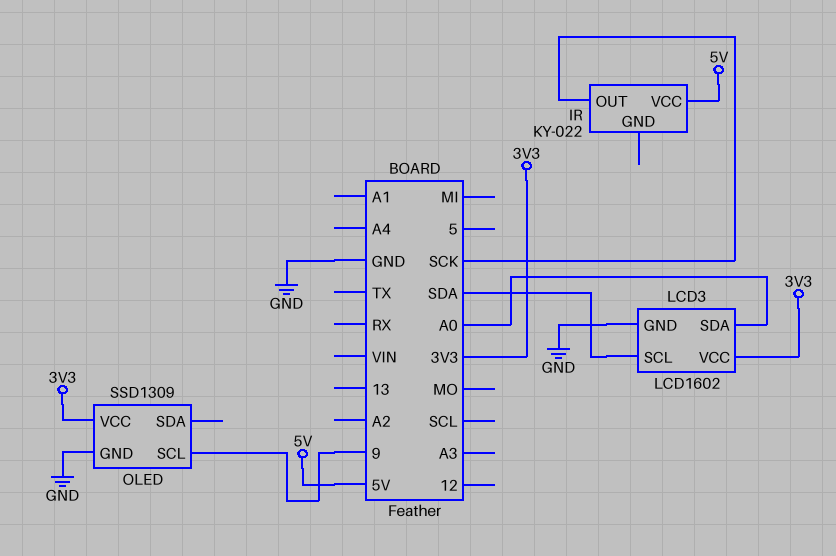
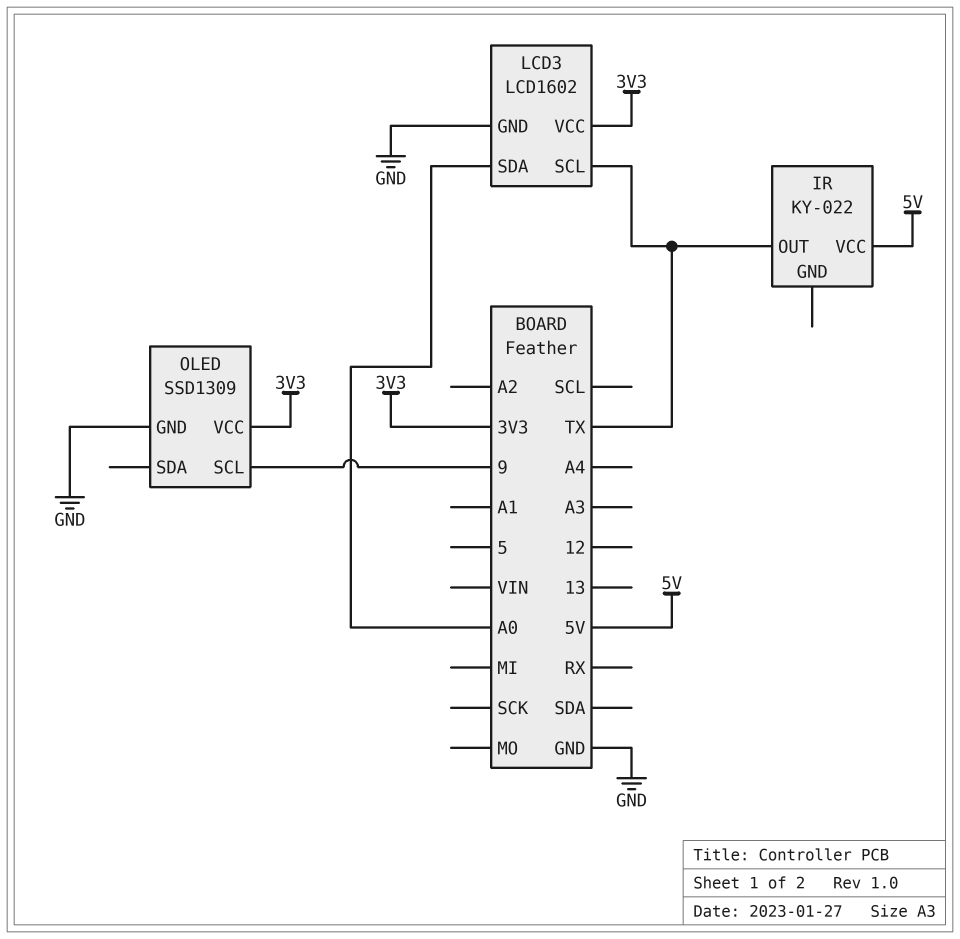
IR pin OUT: SCK -> TX
LCD3 pin SCL: SDA -> TX

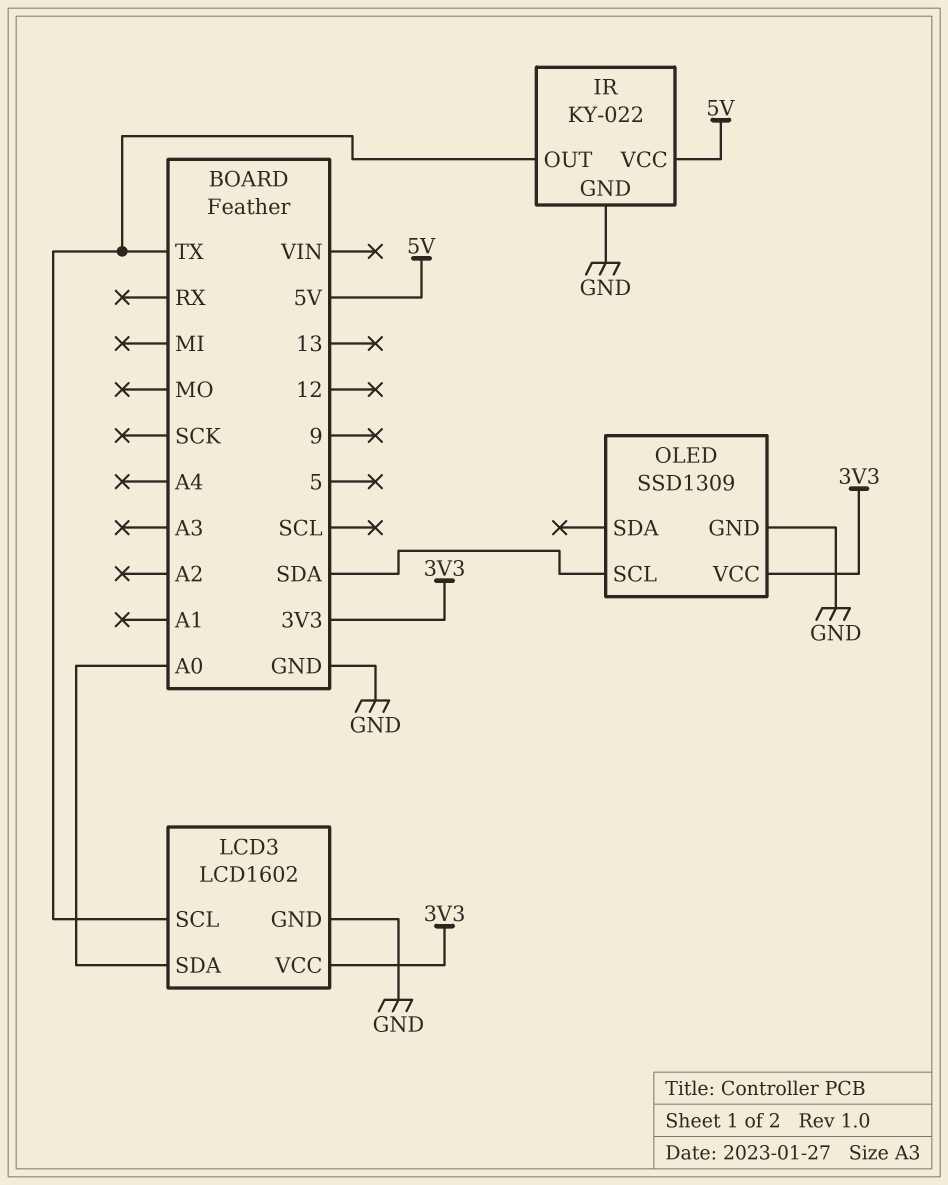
IR pin GND: none -> GND
OLED pin SCL: 9 -> SDA

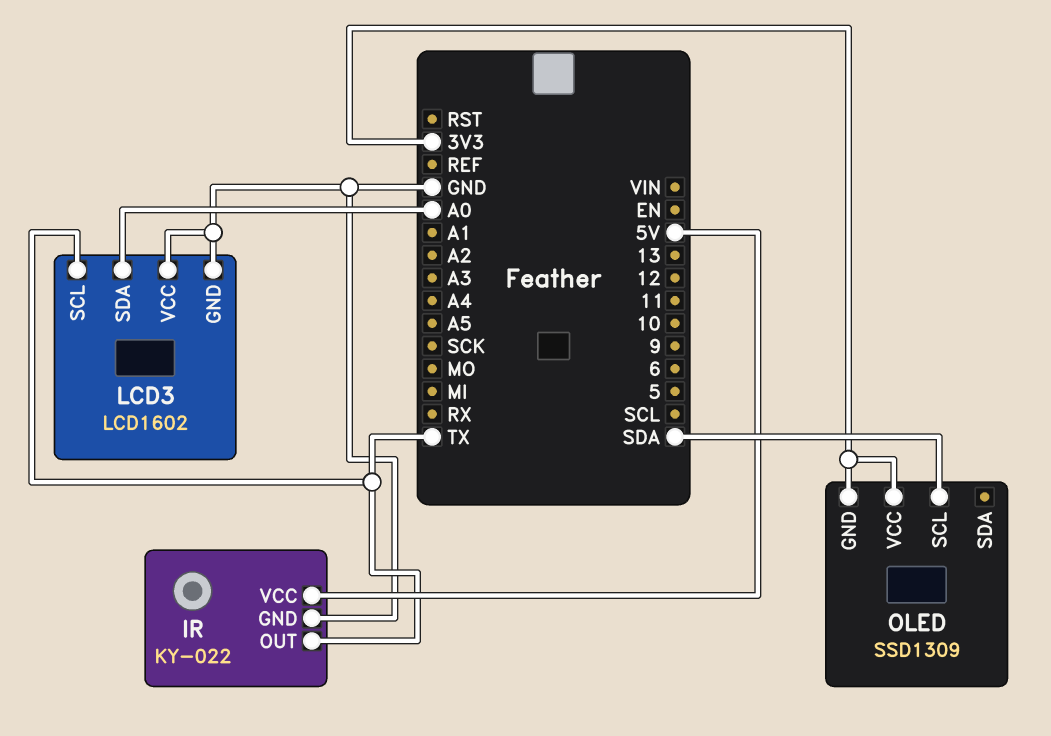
LCD3 pin VCC: 3V3 -> GND
OLED pin GND: GND -> 3V3

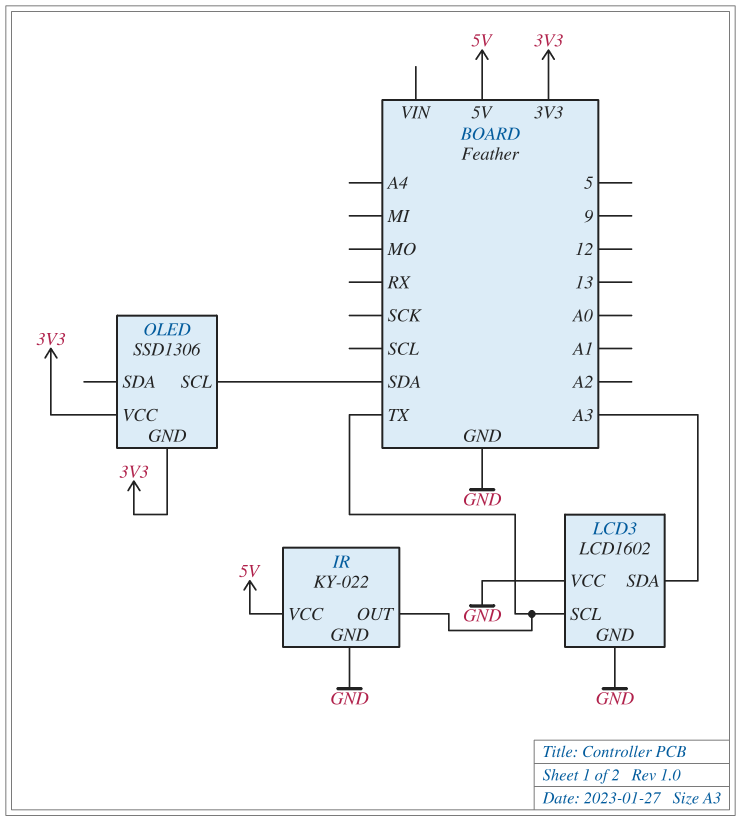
LCD3 pin SDA: A0 -> A3
OLED: SSD1309 -> SSD1306

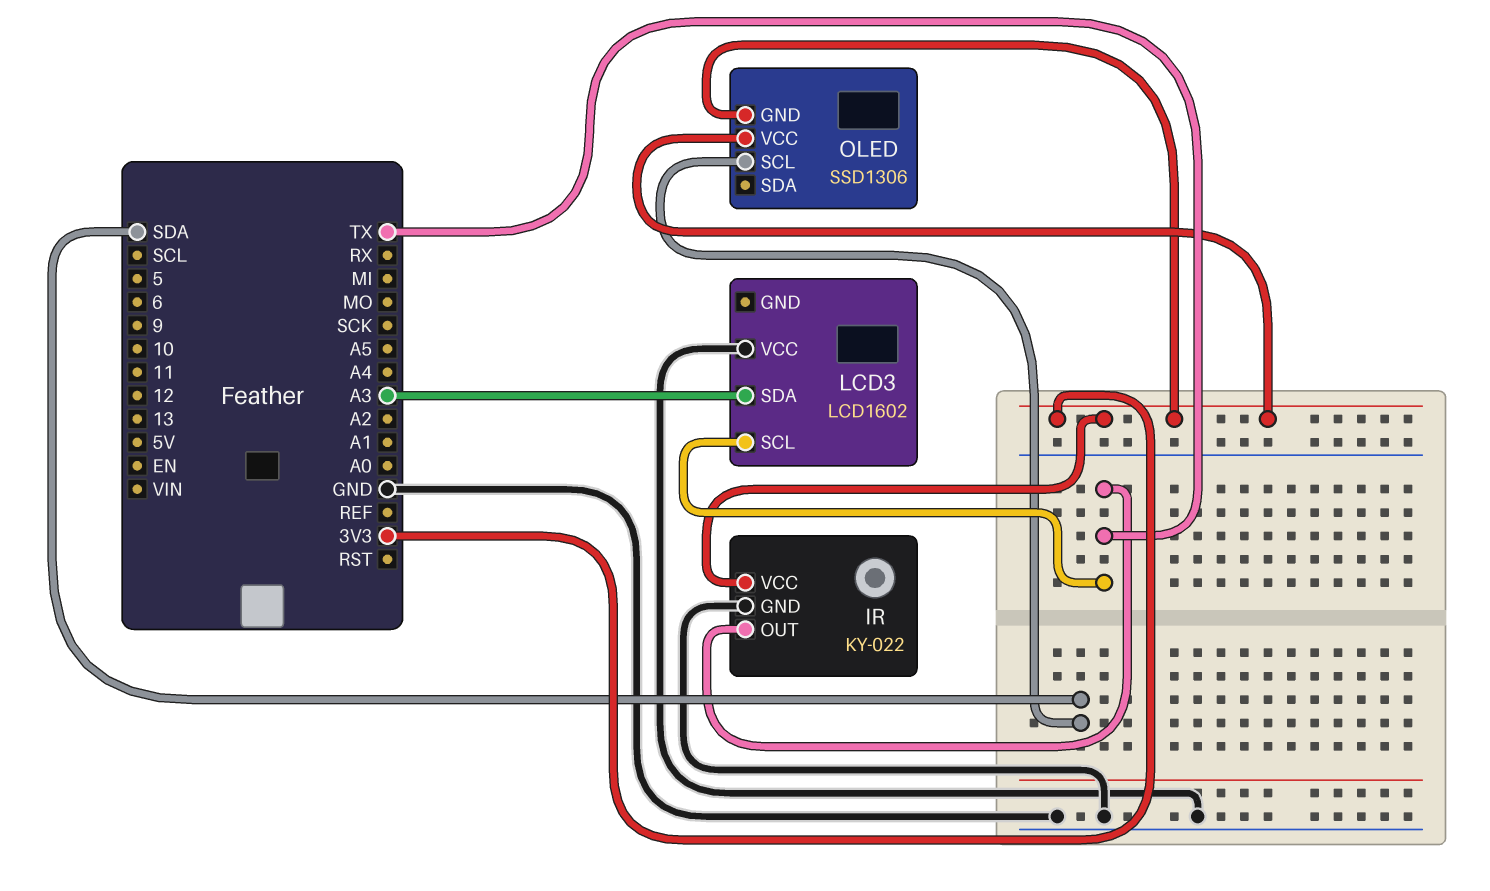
IR pin VCC: 5V -> 3V3
LCD3 pin GND: GND -> none

